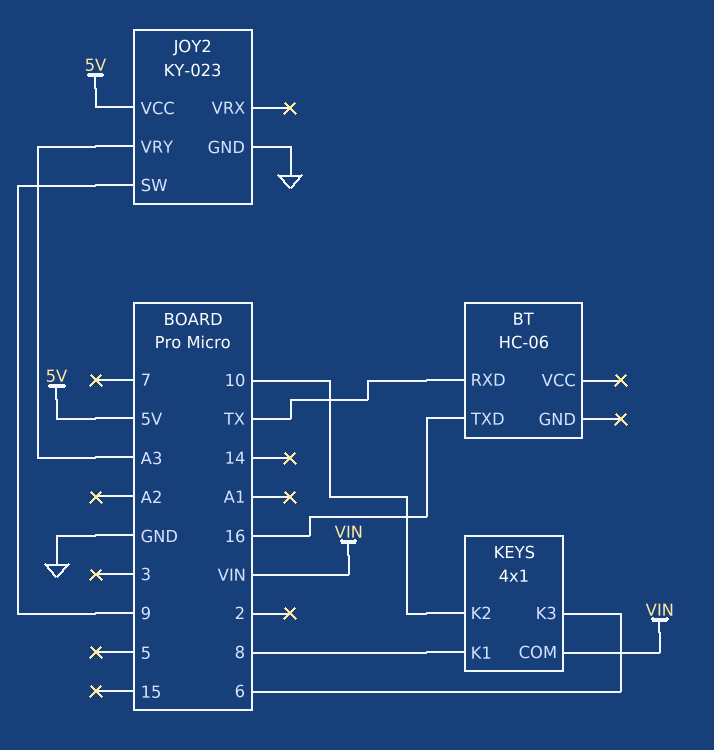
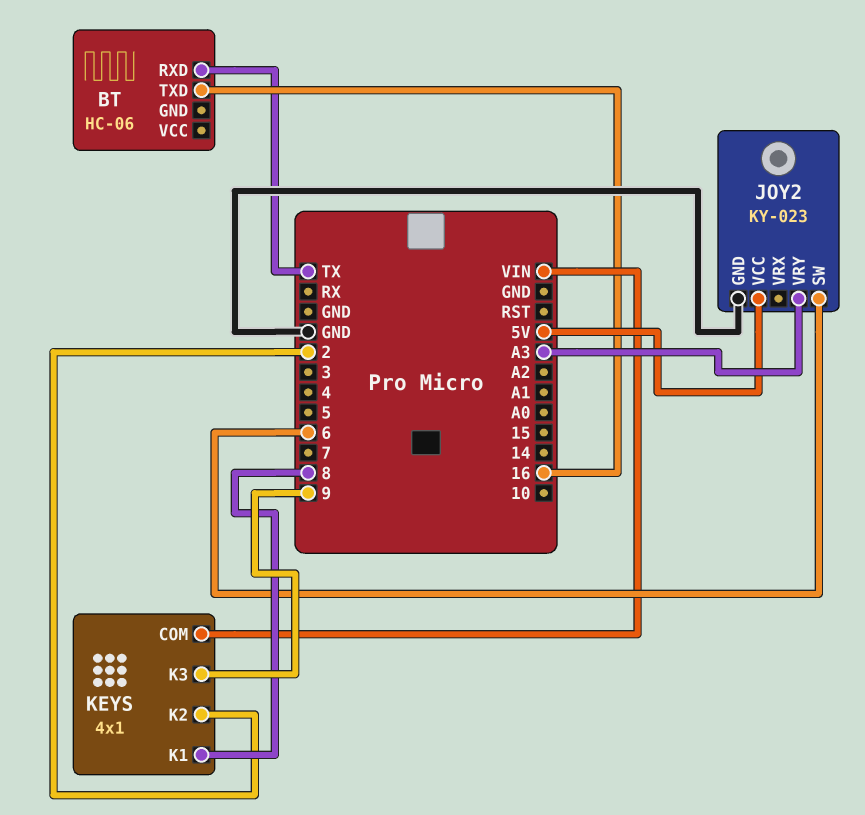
JOY2 pin SW: 9 -> 6
KEYS pin K2: 10 -> 2
KEYS pin K3: 6 -> 9

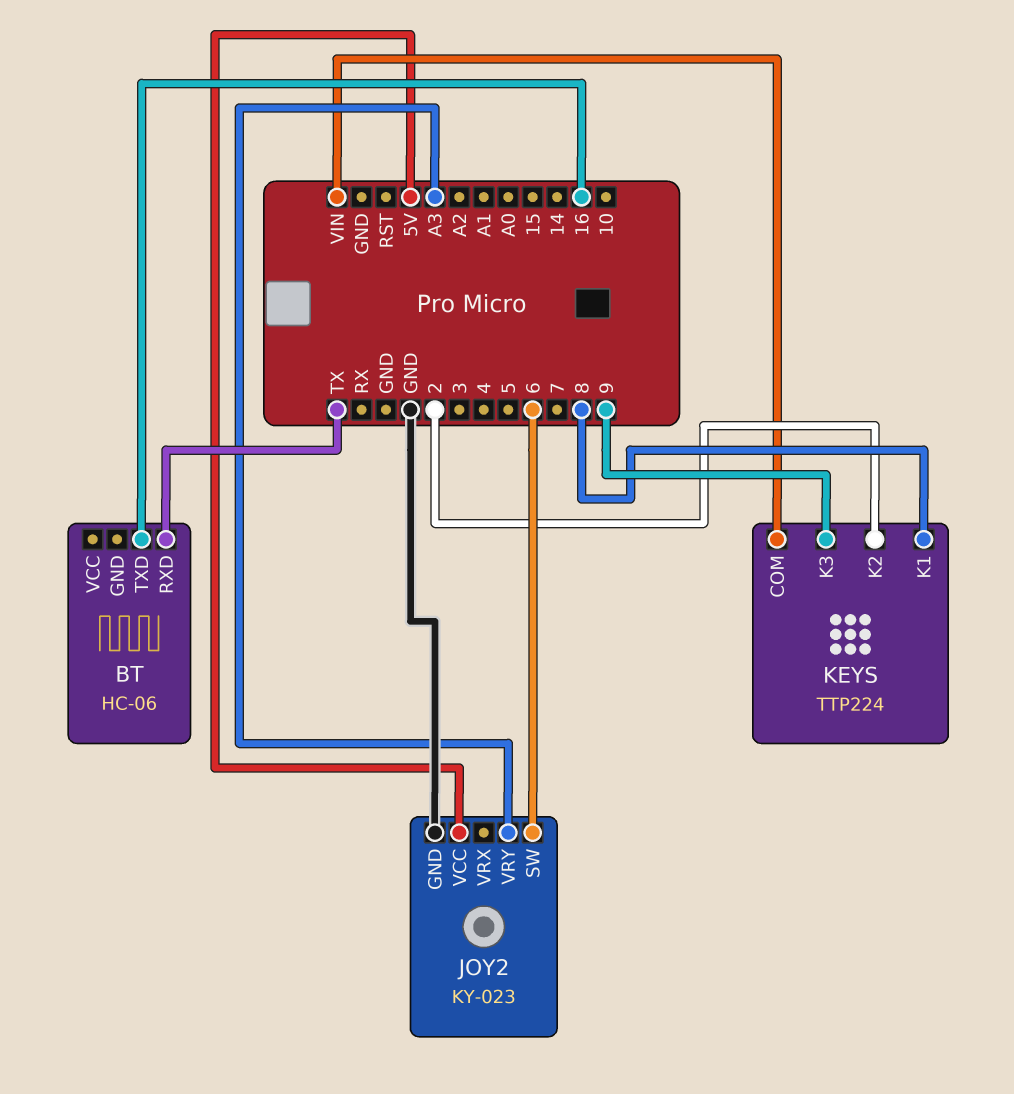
KEYS: 4x1 -> TTP224

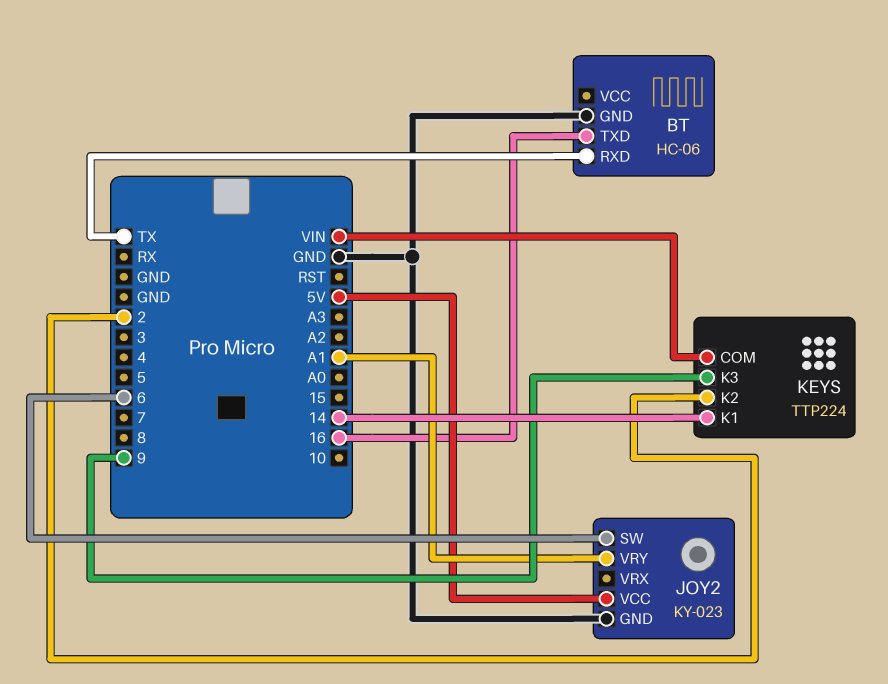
BT pin GND: none -> GND
JOY2 pin VRY: A3 -> A1
KEYS pin K1: 8 -> 14

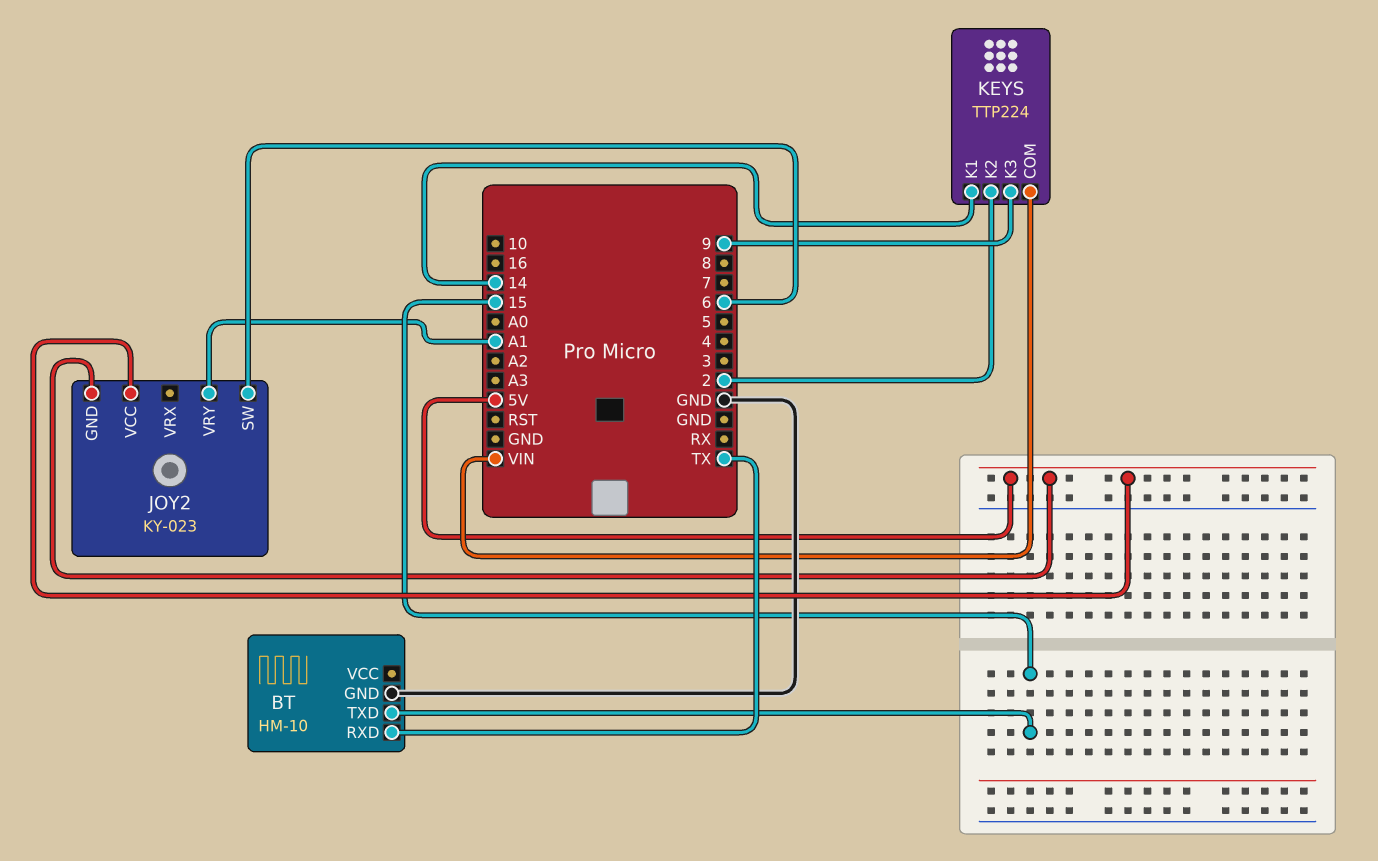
BT: HC-06 -> HM-10
BT pin TXD: 16 -> 15
JOY2 pin GND: GND -> 5V

